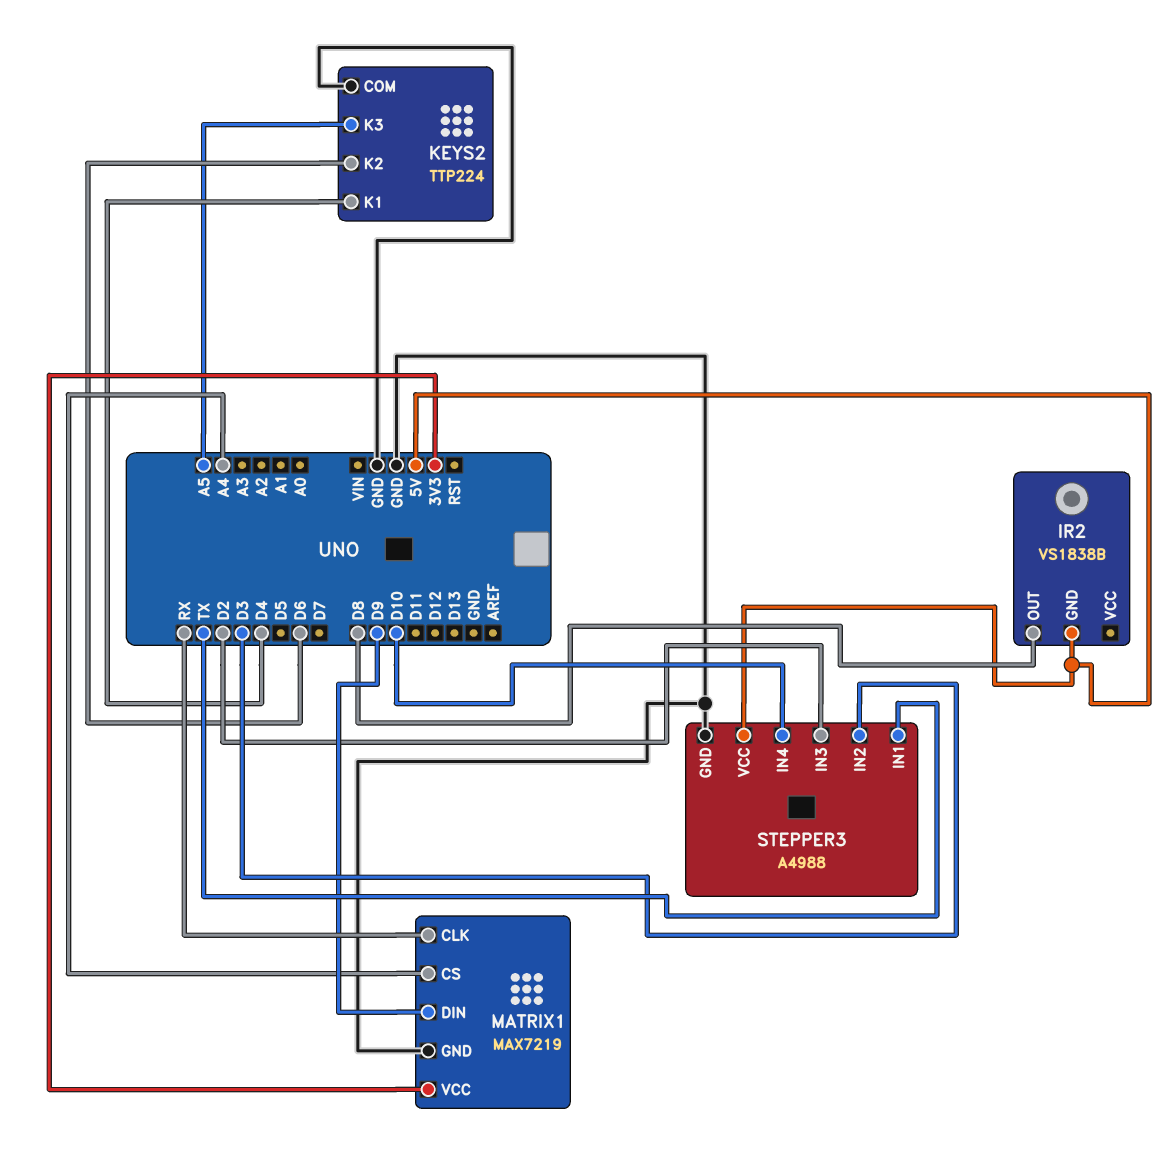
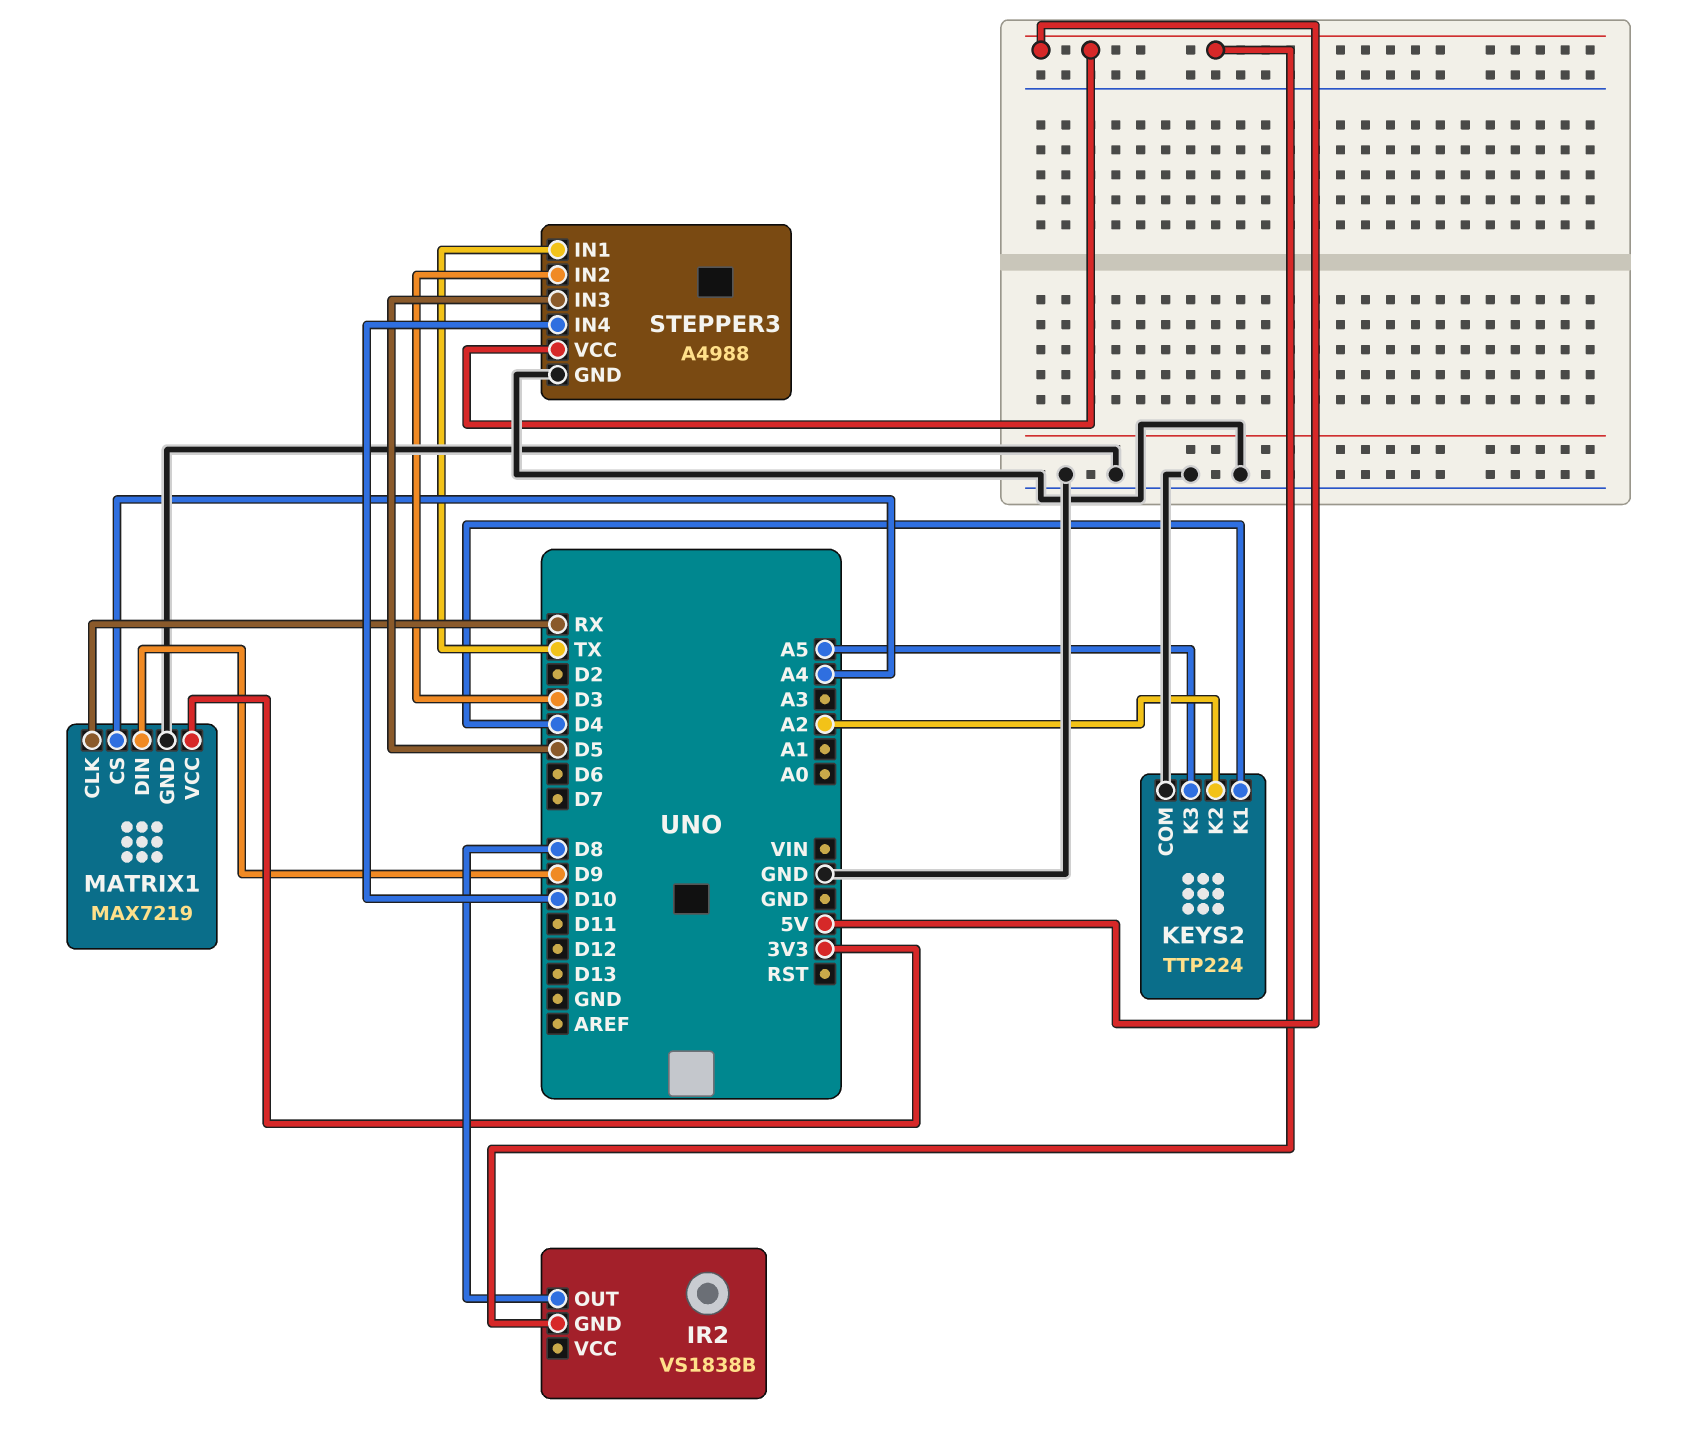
KEYS2 pin K2: D6 -> A2
STEPPER3 pin IN3: D2 -> D5

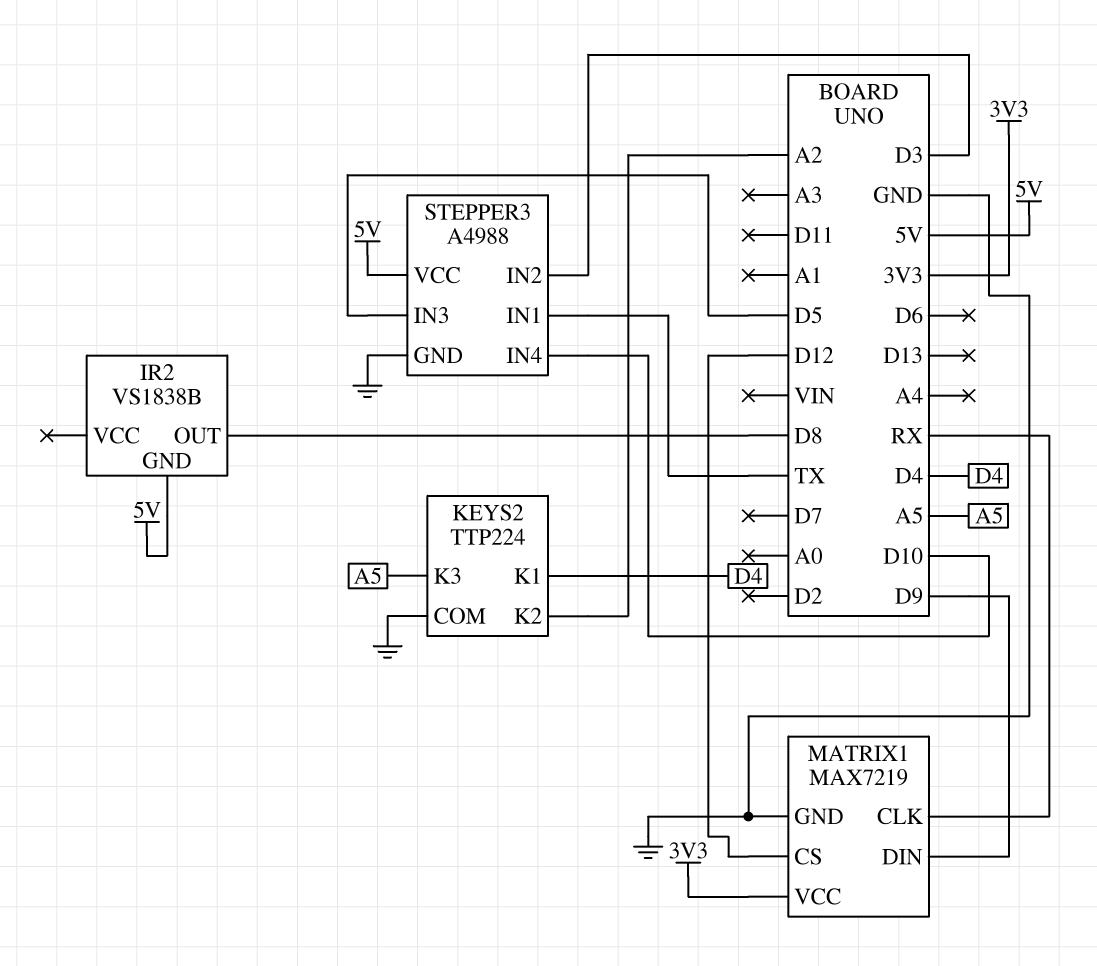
MATRIX1 pin CS: A4 -> D12

